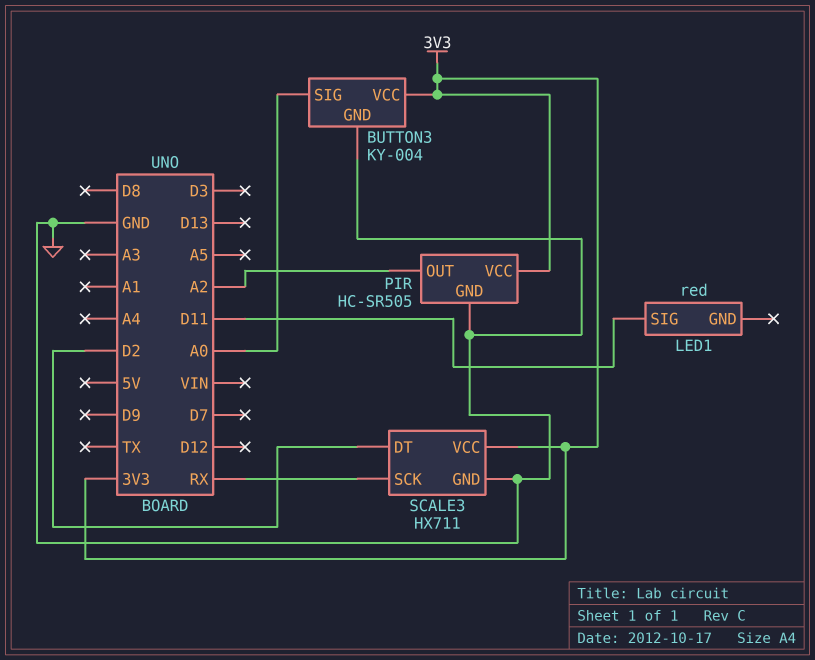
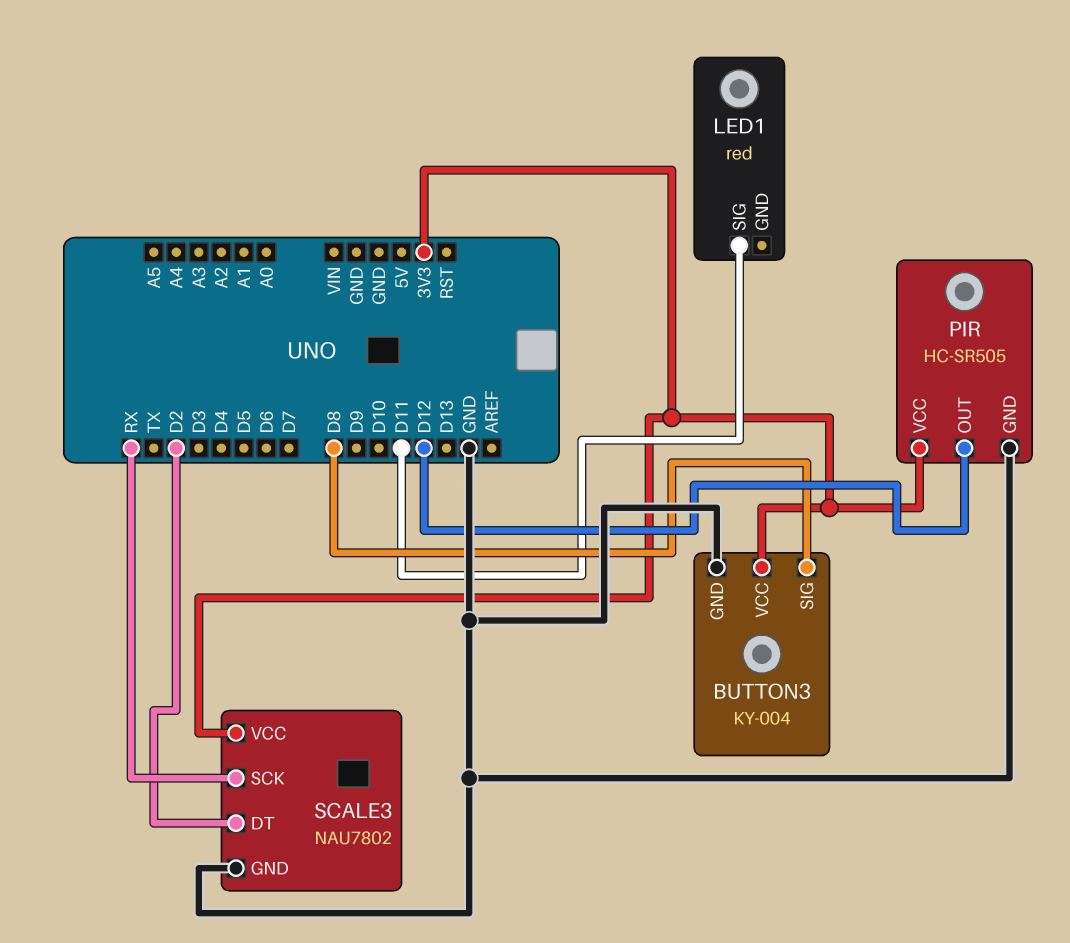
BUTTON3 pin SIG: A0 -> D8
PIR pin OUT: A2 -> D12
SCALE3: HX711 -> NAU7802

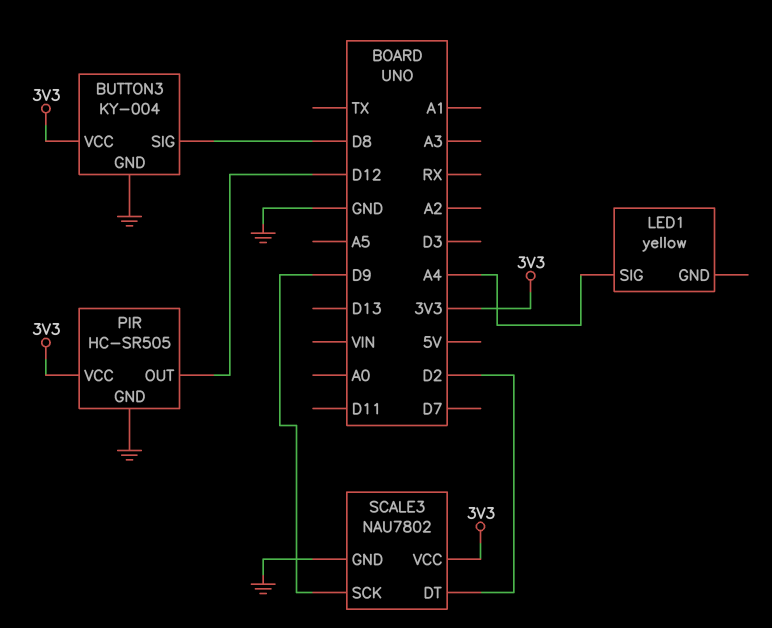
LED1: red -> yellow
LED1 pin SIG: D11 -> A4
SCALE3 pin SCK: RX -> D9

